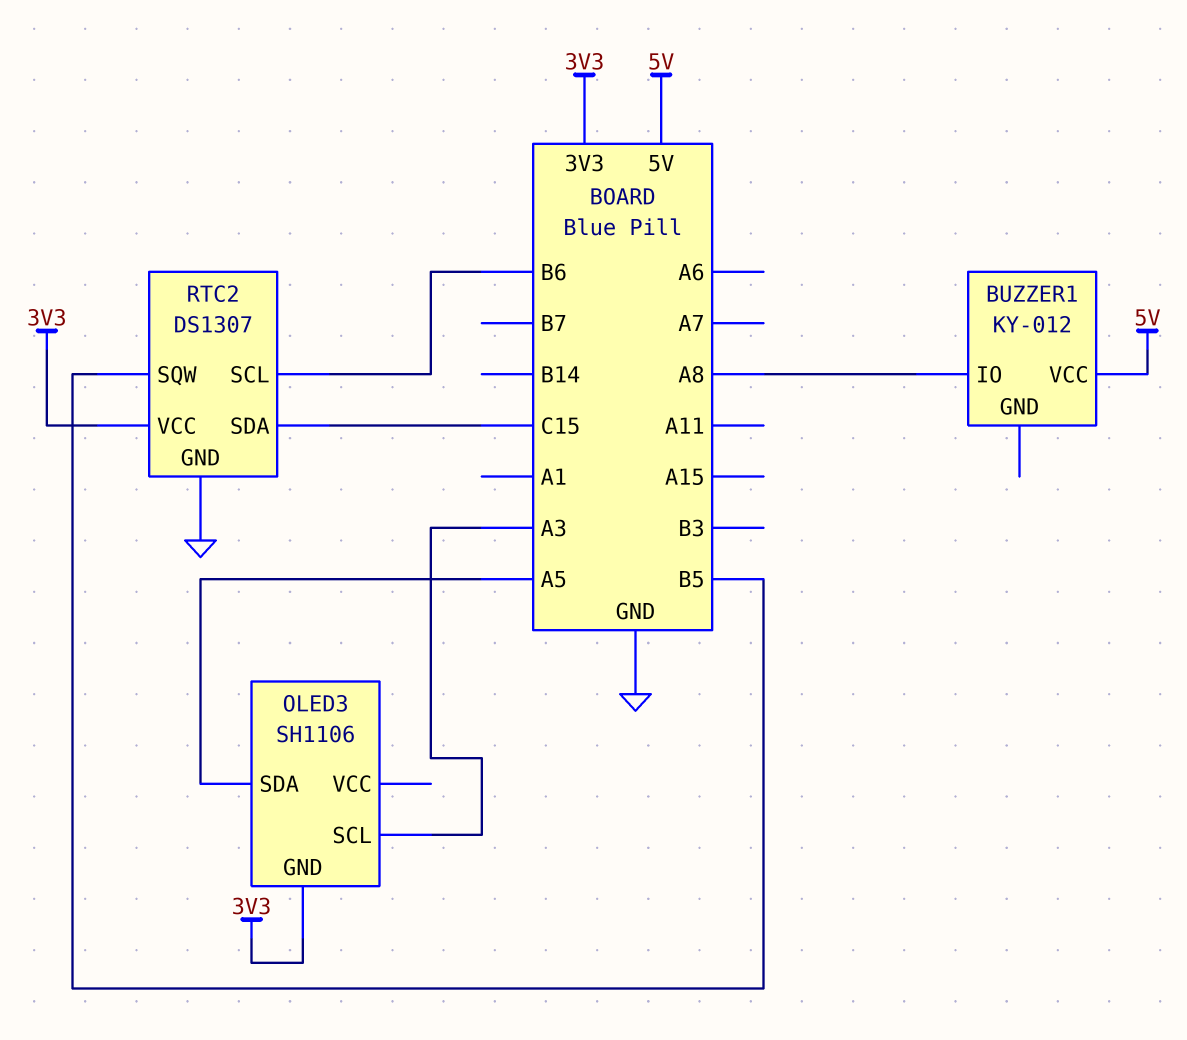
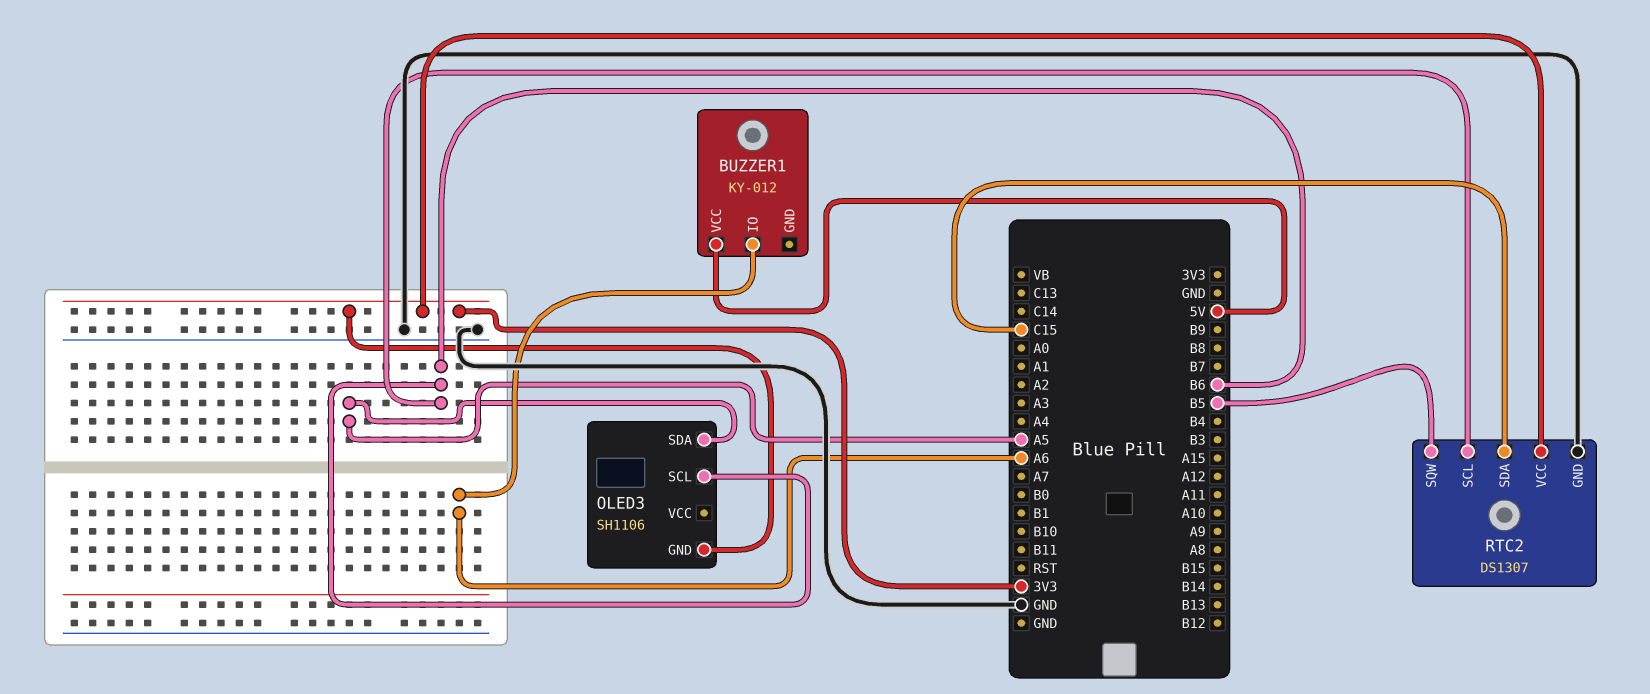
BUZZER1 pin IO: A8 -> A6
OLED3 pin SCL: A3 -> B6

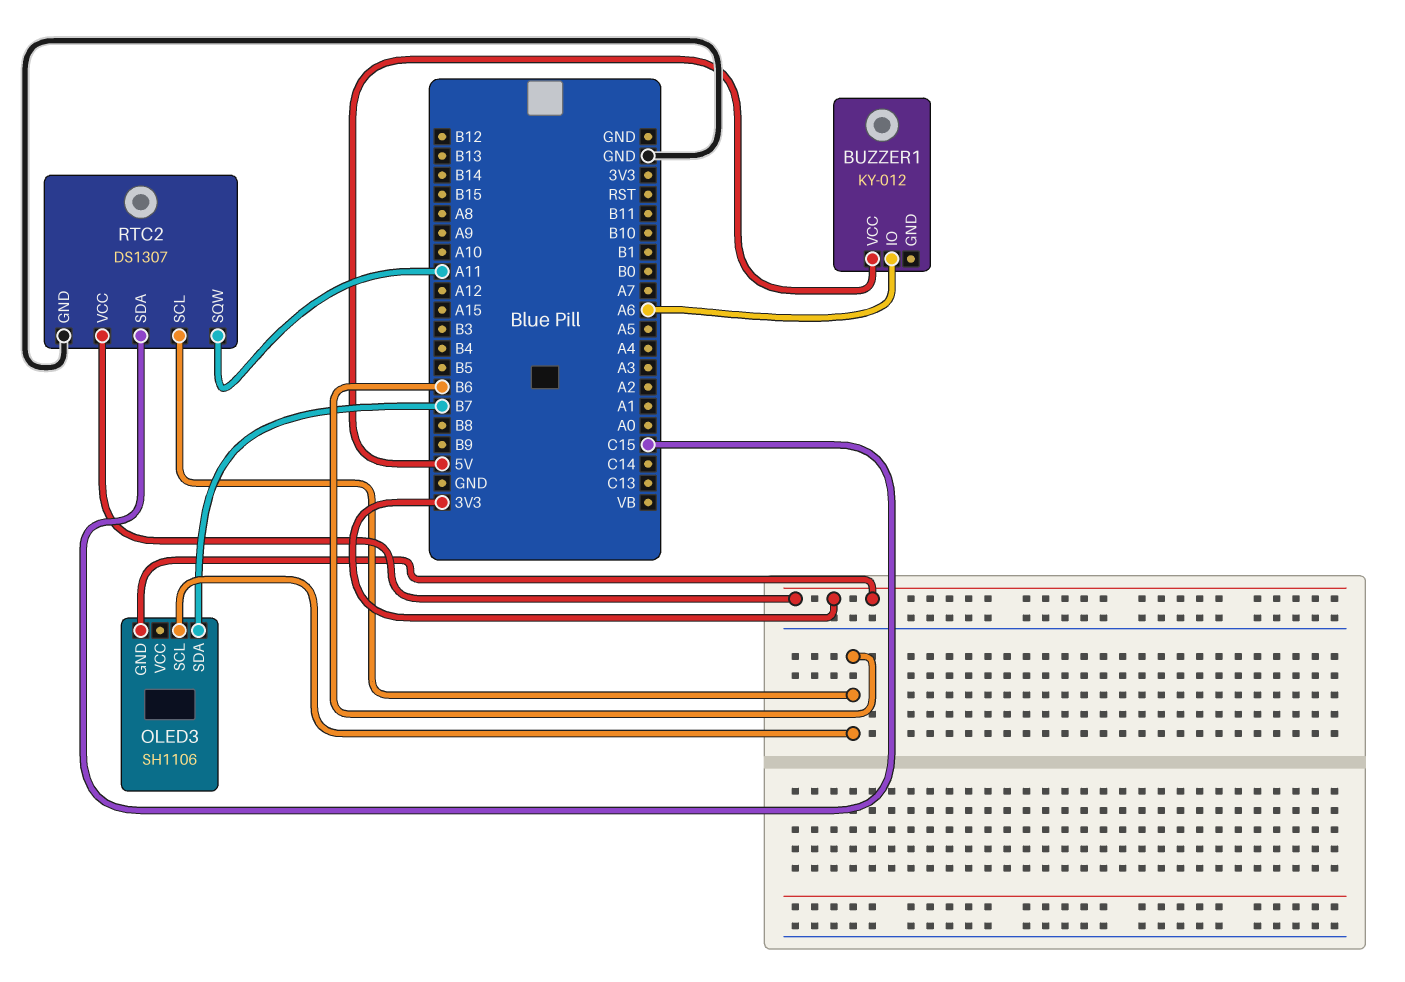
OLED3 pin SDA: A5 -> B7
RTC2 pin SQW: B5 -> A11

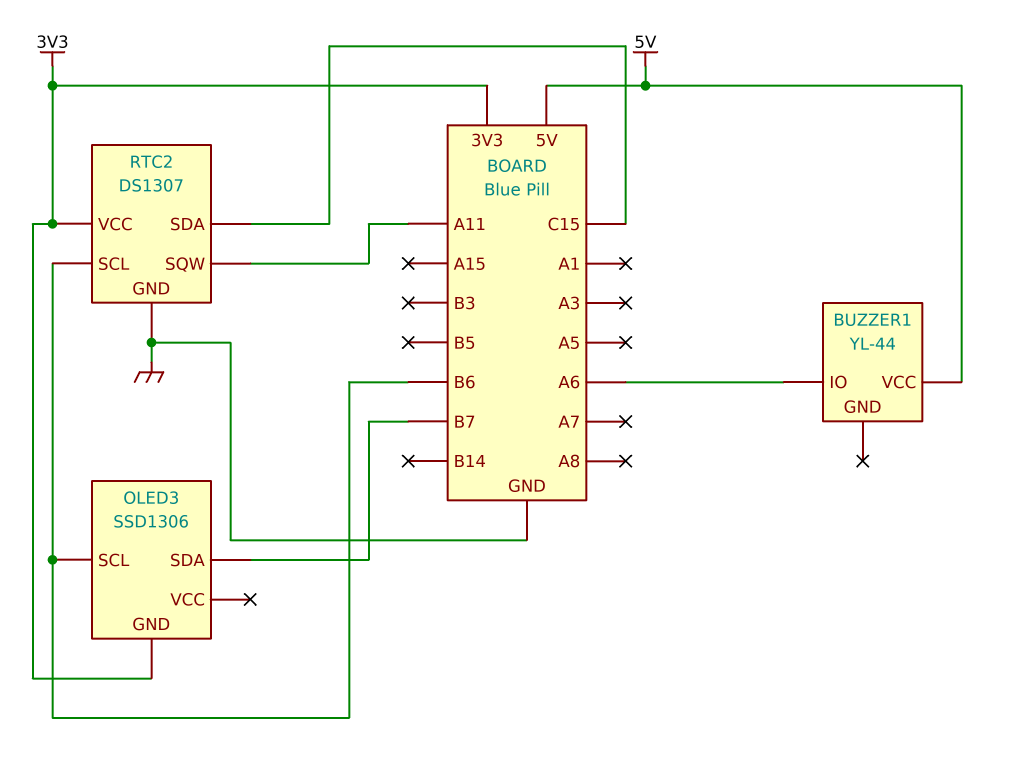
BUZZER1: KY-012 -> YL-44
OLED3: SH1106 -> SSD1306

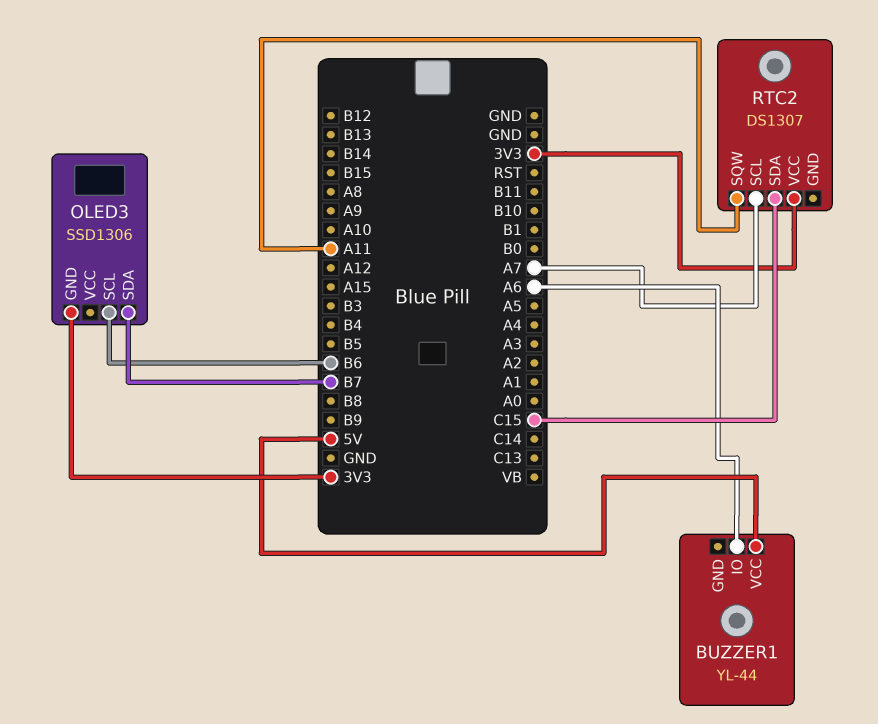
RTC2 pin GND: GND -> none
RTC2 pin SCL: B6 -> A7

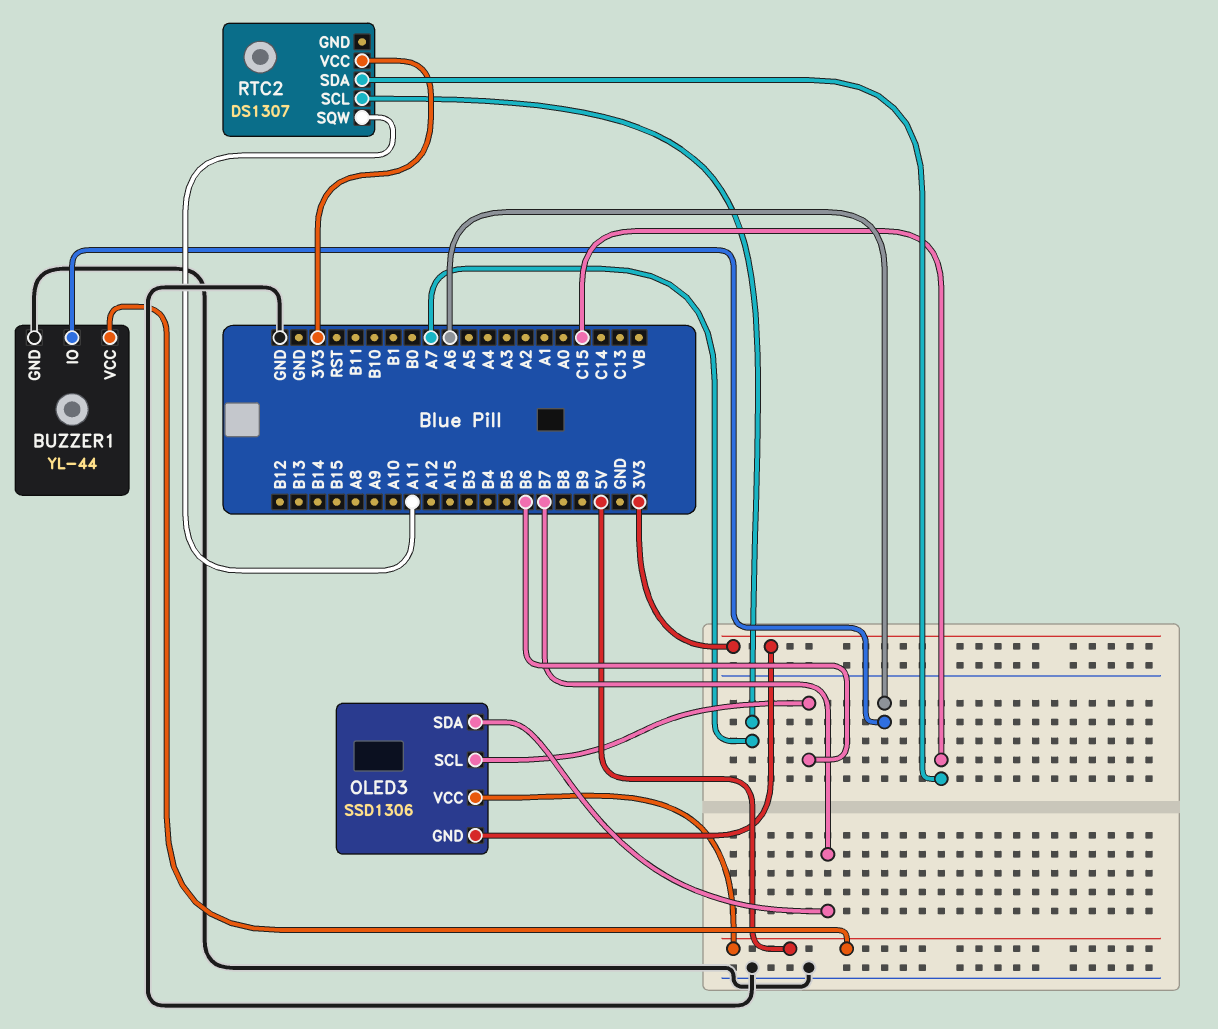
BUZZER1 pin GND: none -> GND
OLED3 pin VCC: none -> 5V

